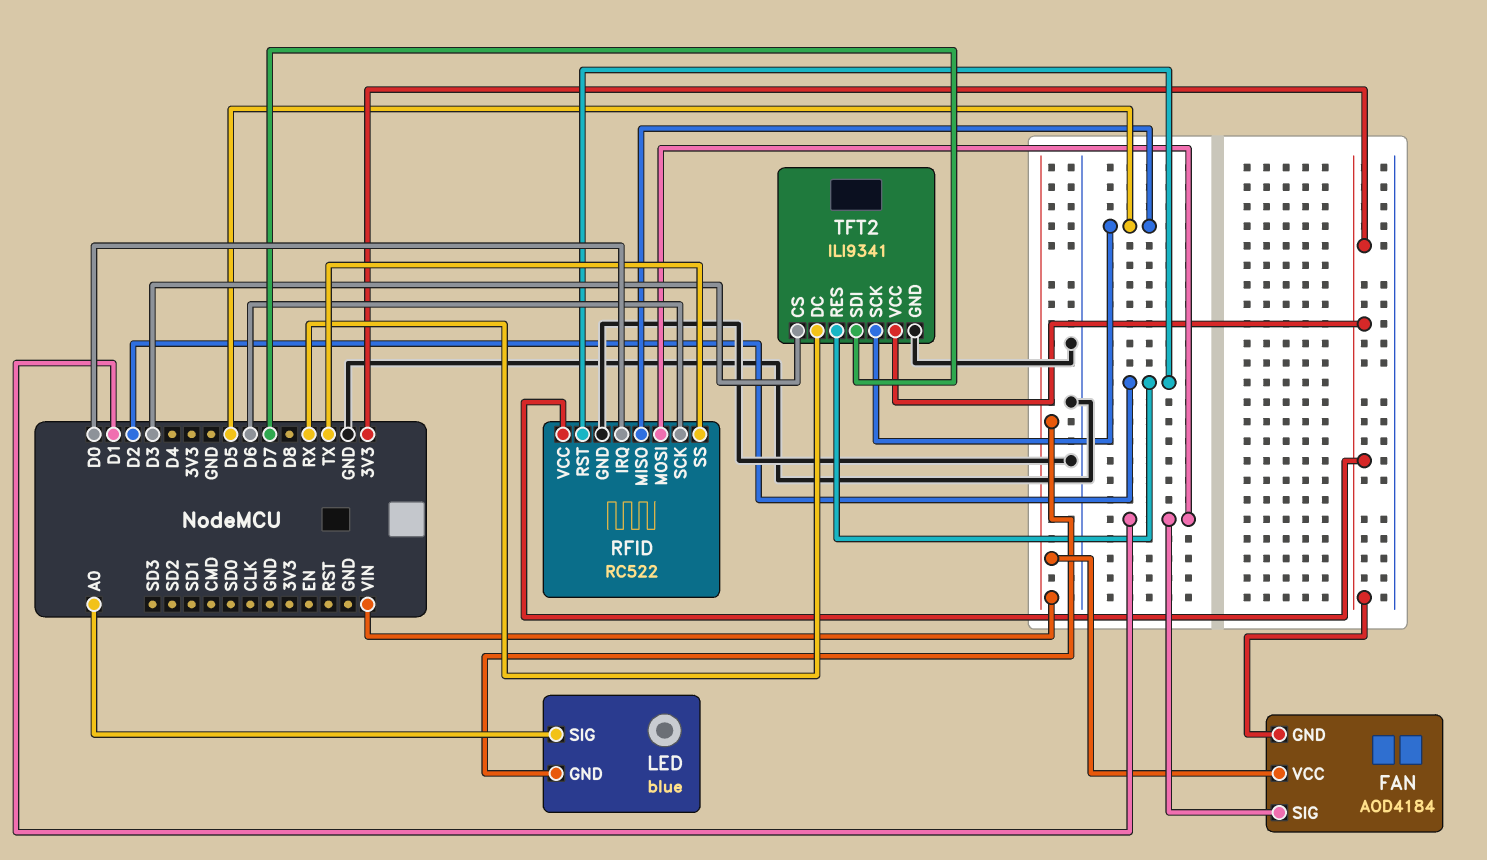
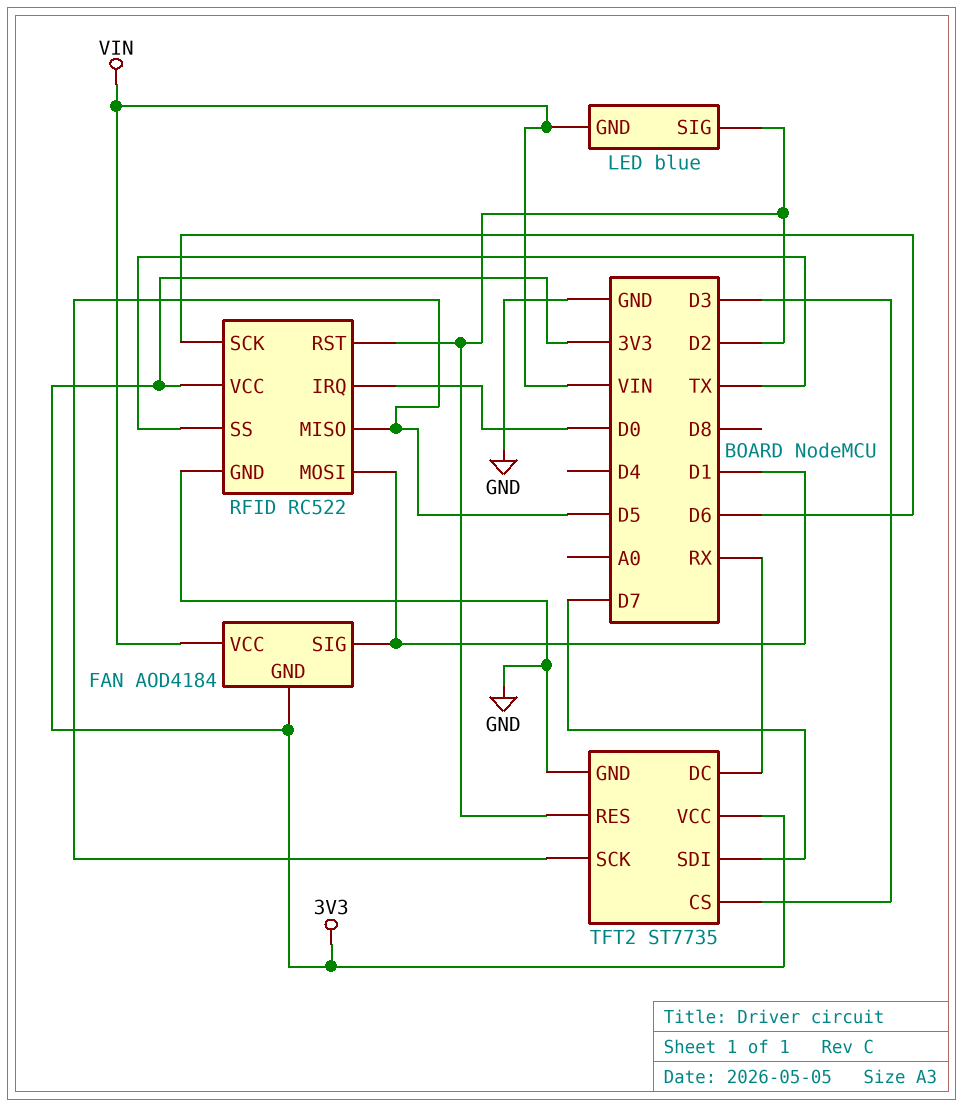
LED pin SIG: A0 -> D2
TFT2: ILI9341 -> ST7735

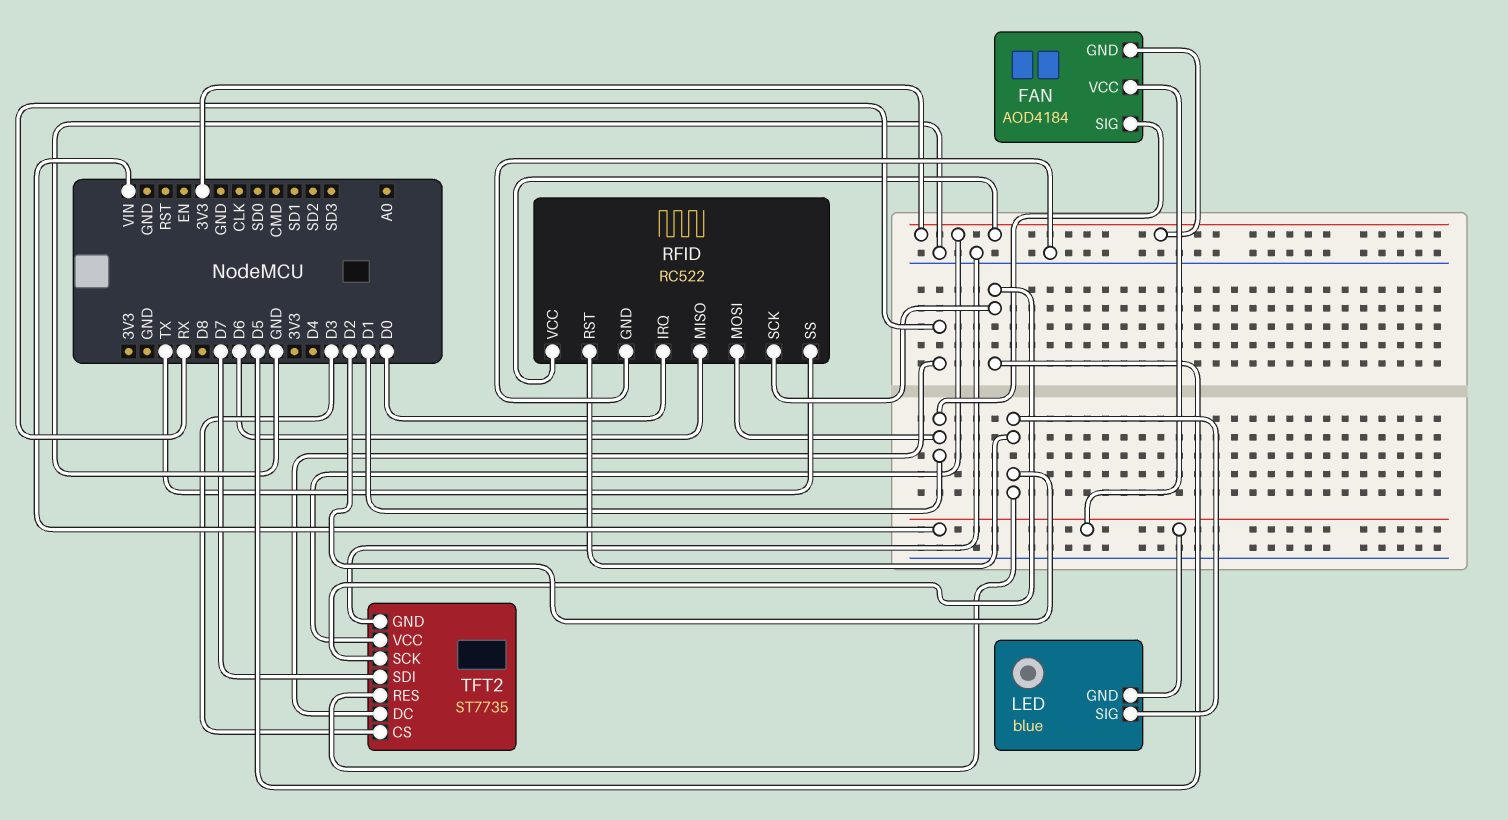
RFID pin MISO: D5 -> D6
RFID pin SCK: D6 -> D5

